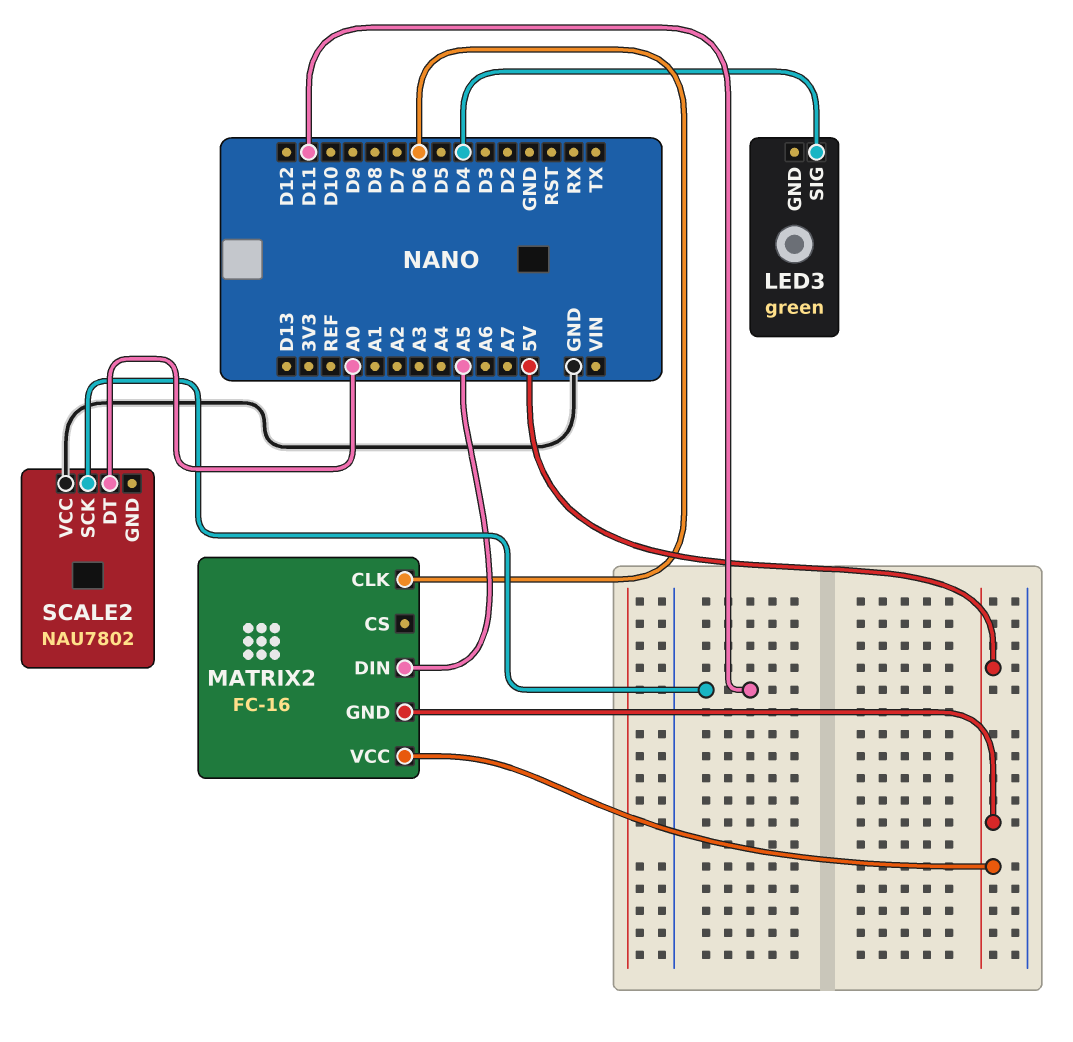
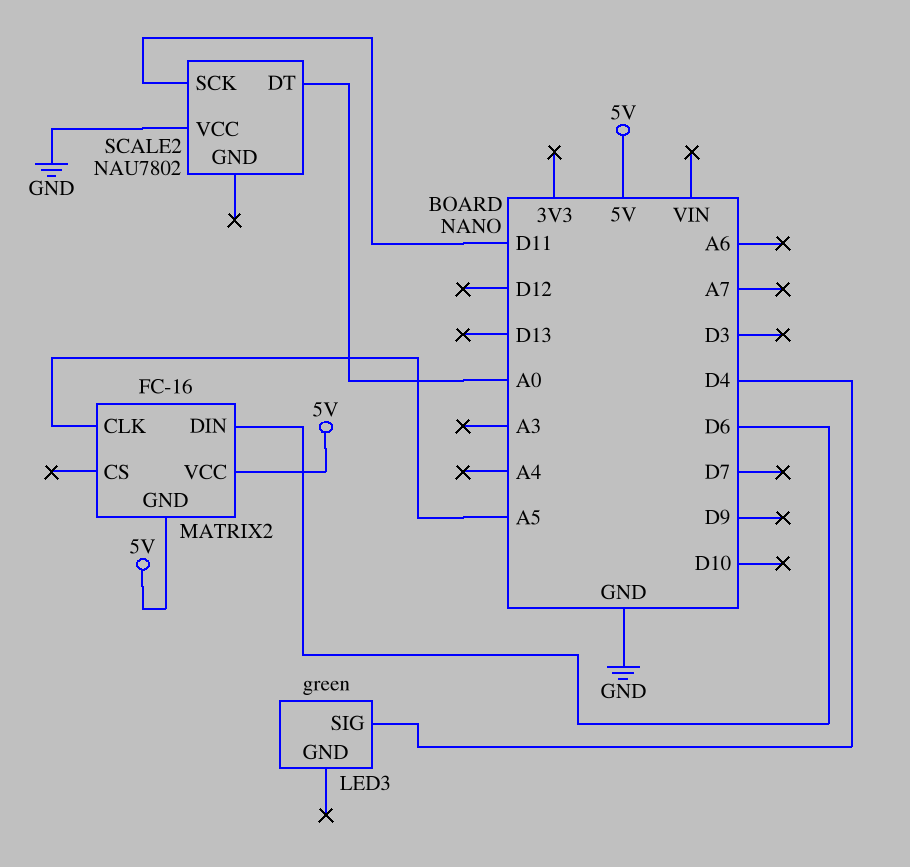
MATRIX2 pin CLK: D6 -> A5
MATRIX2 pin DIN: A5 -> D6

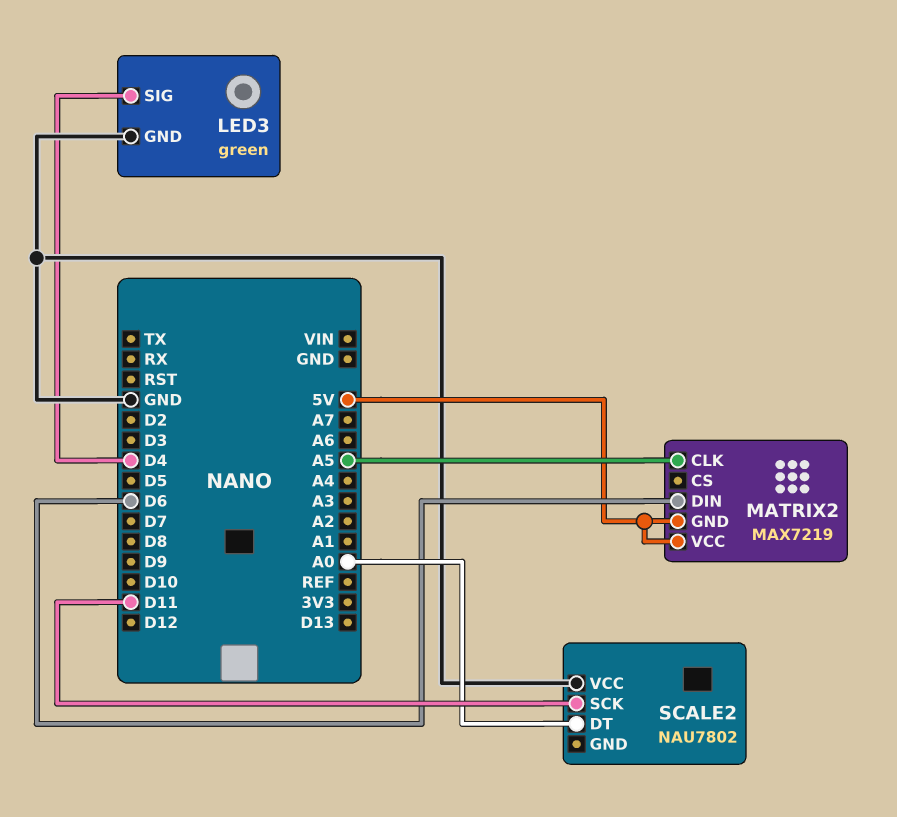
LED3 pin GND: none -> GND
MATRIX2: FC-16 -> MAX7219

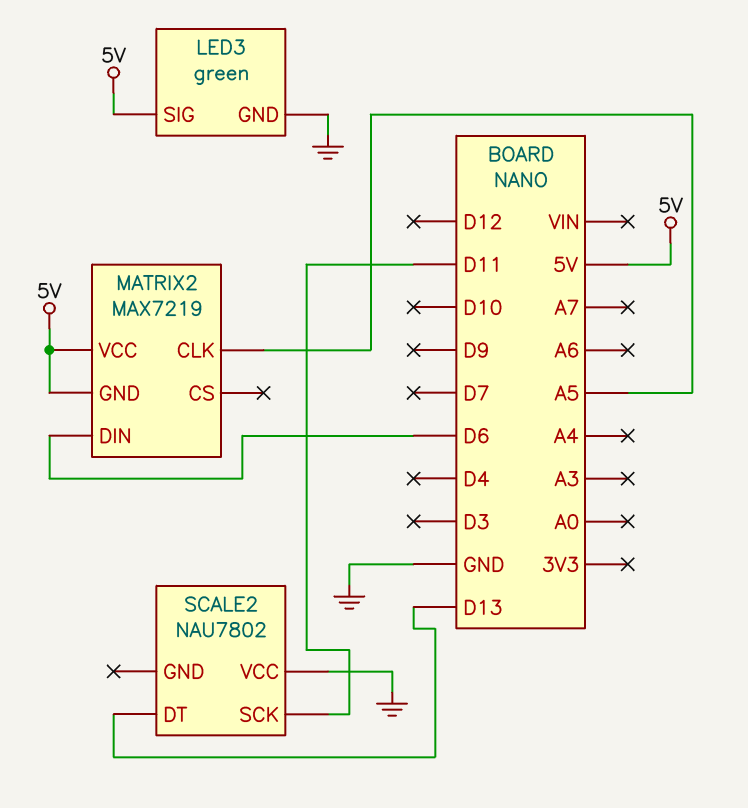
LED3 pin SIG: D4 -> 5V
SCALE2 pin DT: A0 -> D13

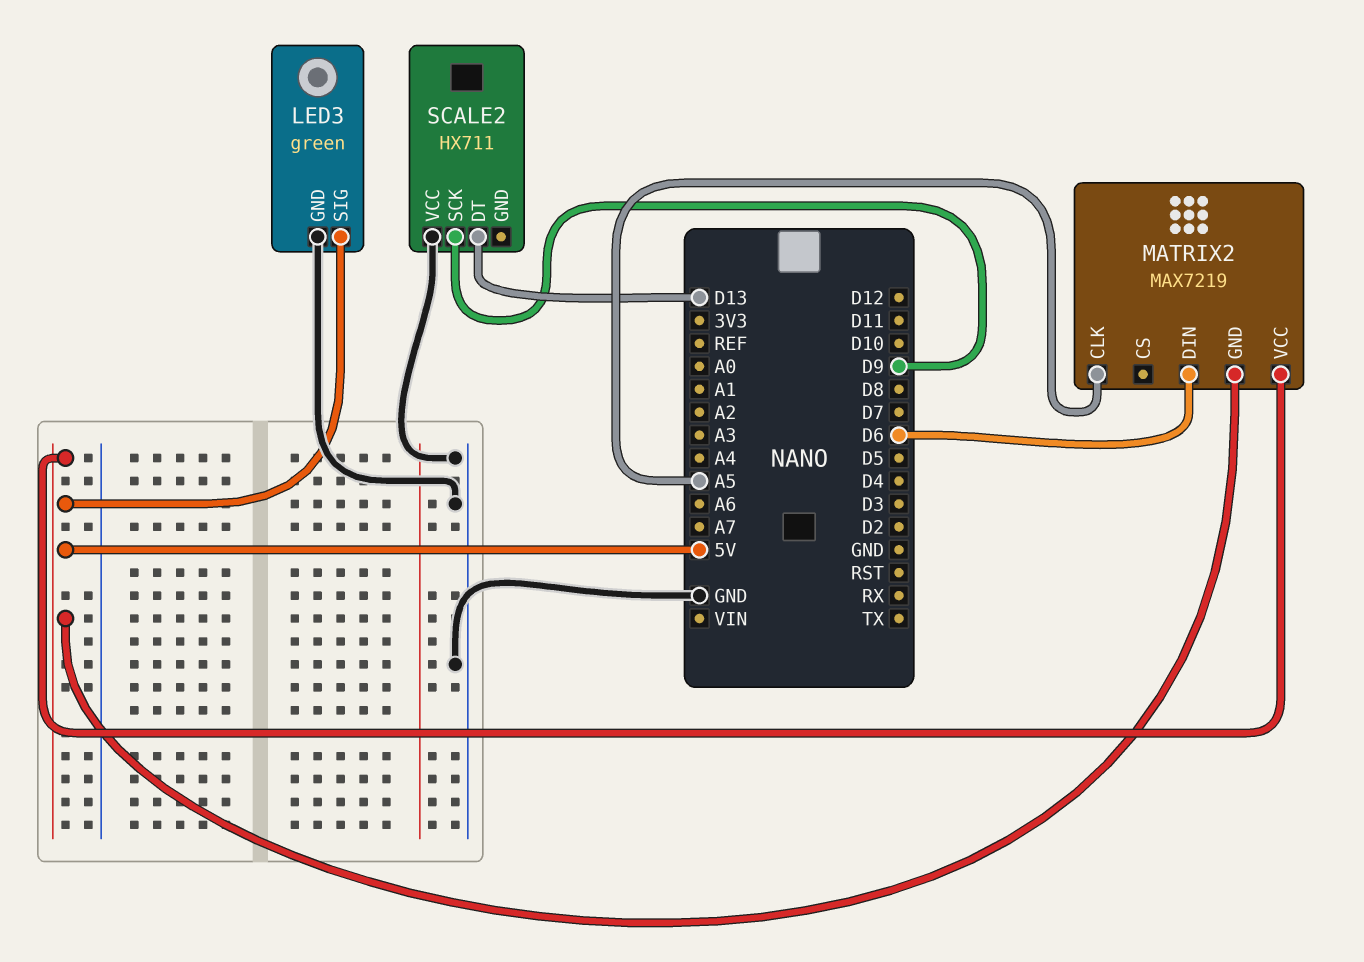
SCALE2: NAU7802 -> HX711
SCALE2 pin SCK: D11 -> D9

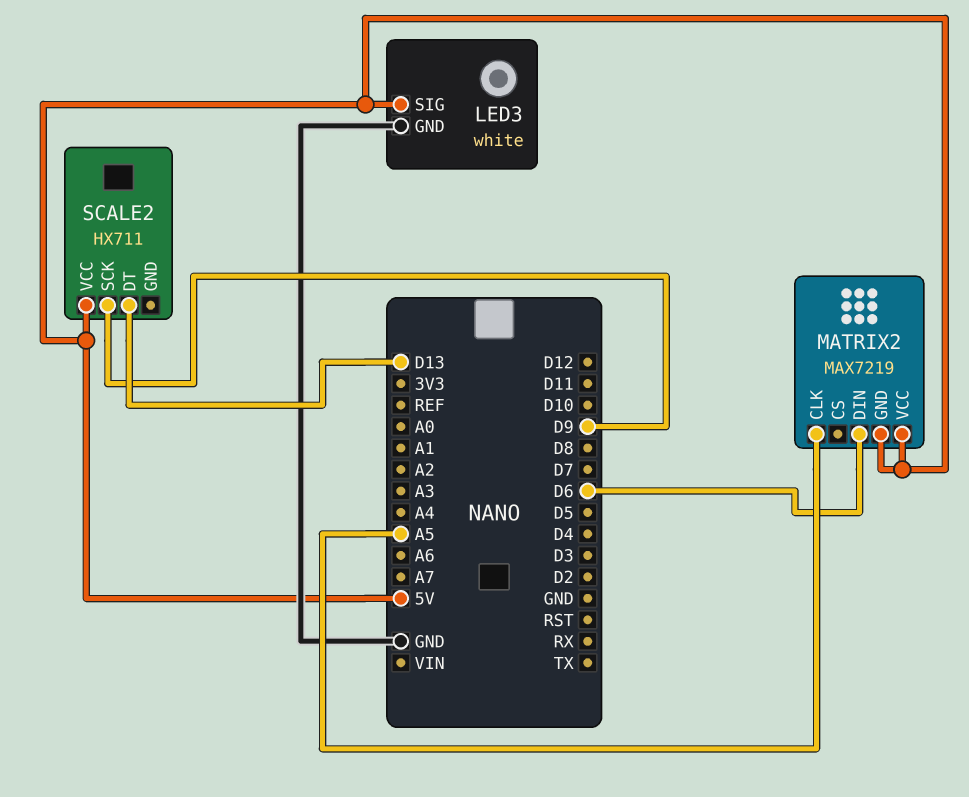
LED3: green -> white
SCALE2 pin VCC: GND -> 5V

